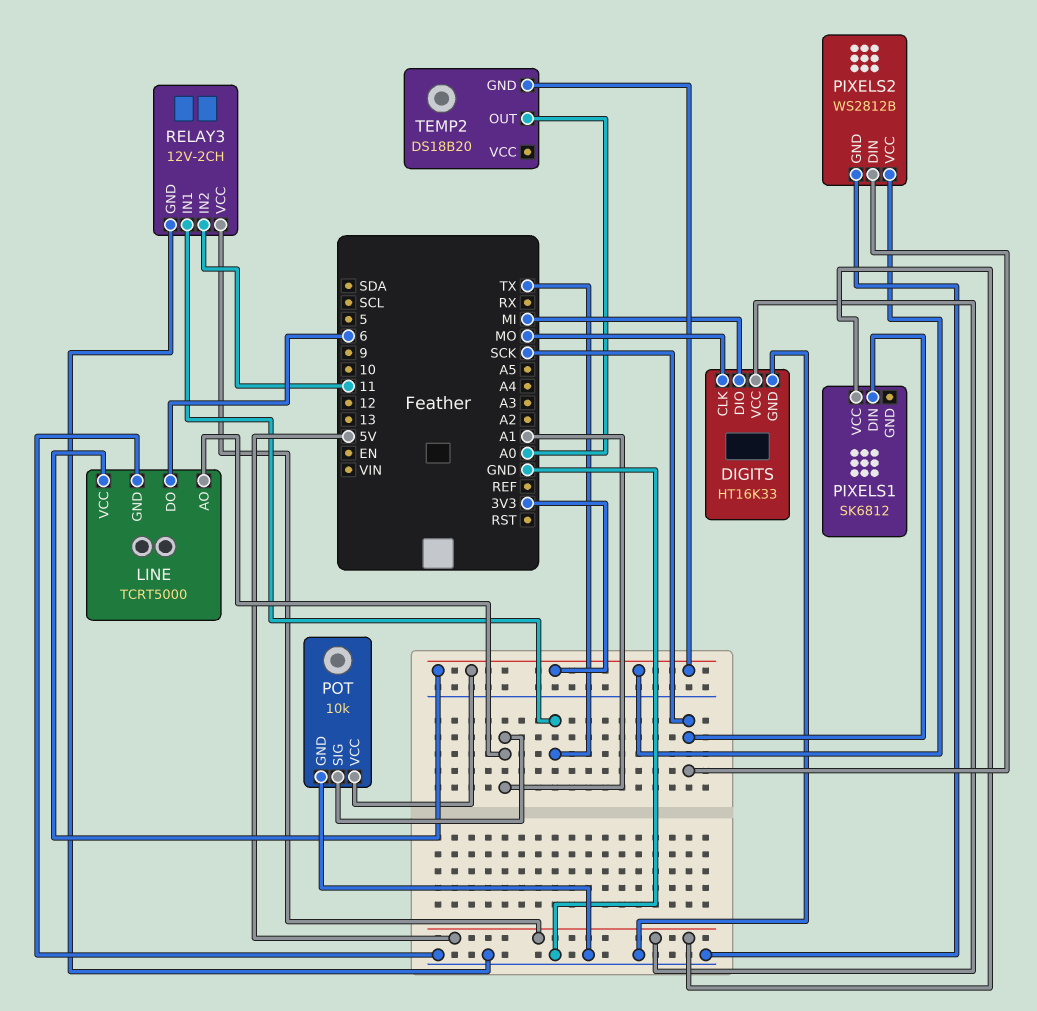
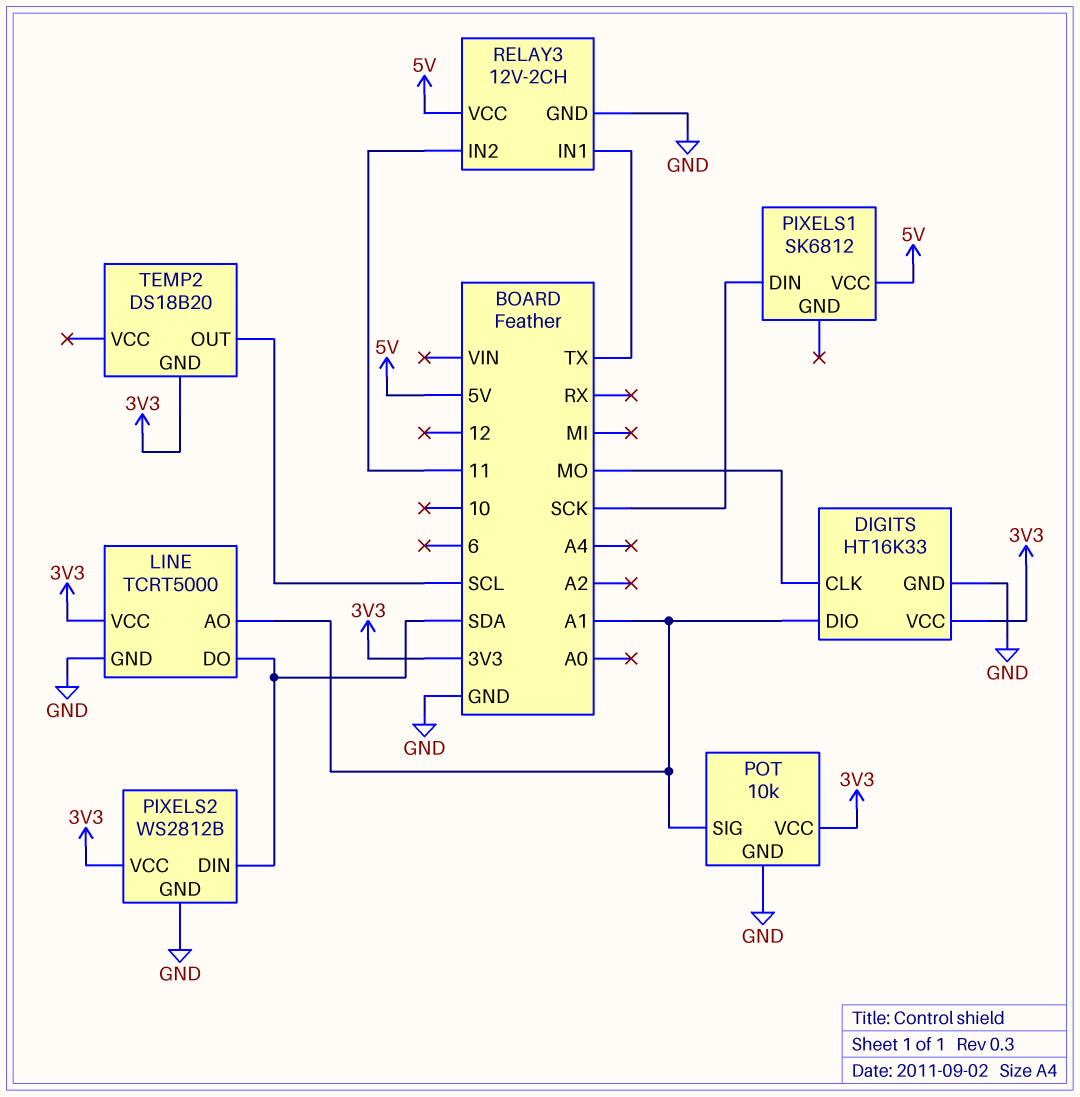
DIGITS pin DIO: MI -> A1
DIGITS pin VCC: 5V -> 3V3
LINE pin DO: 6 -> SDA
PIXELS2 pin DIN: SCK -> SDA
TEMP2 pin OUT: A0 -> SCL

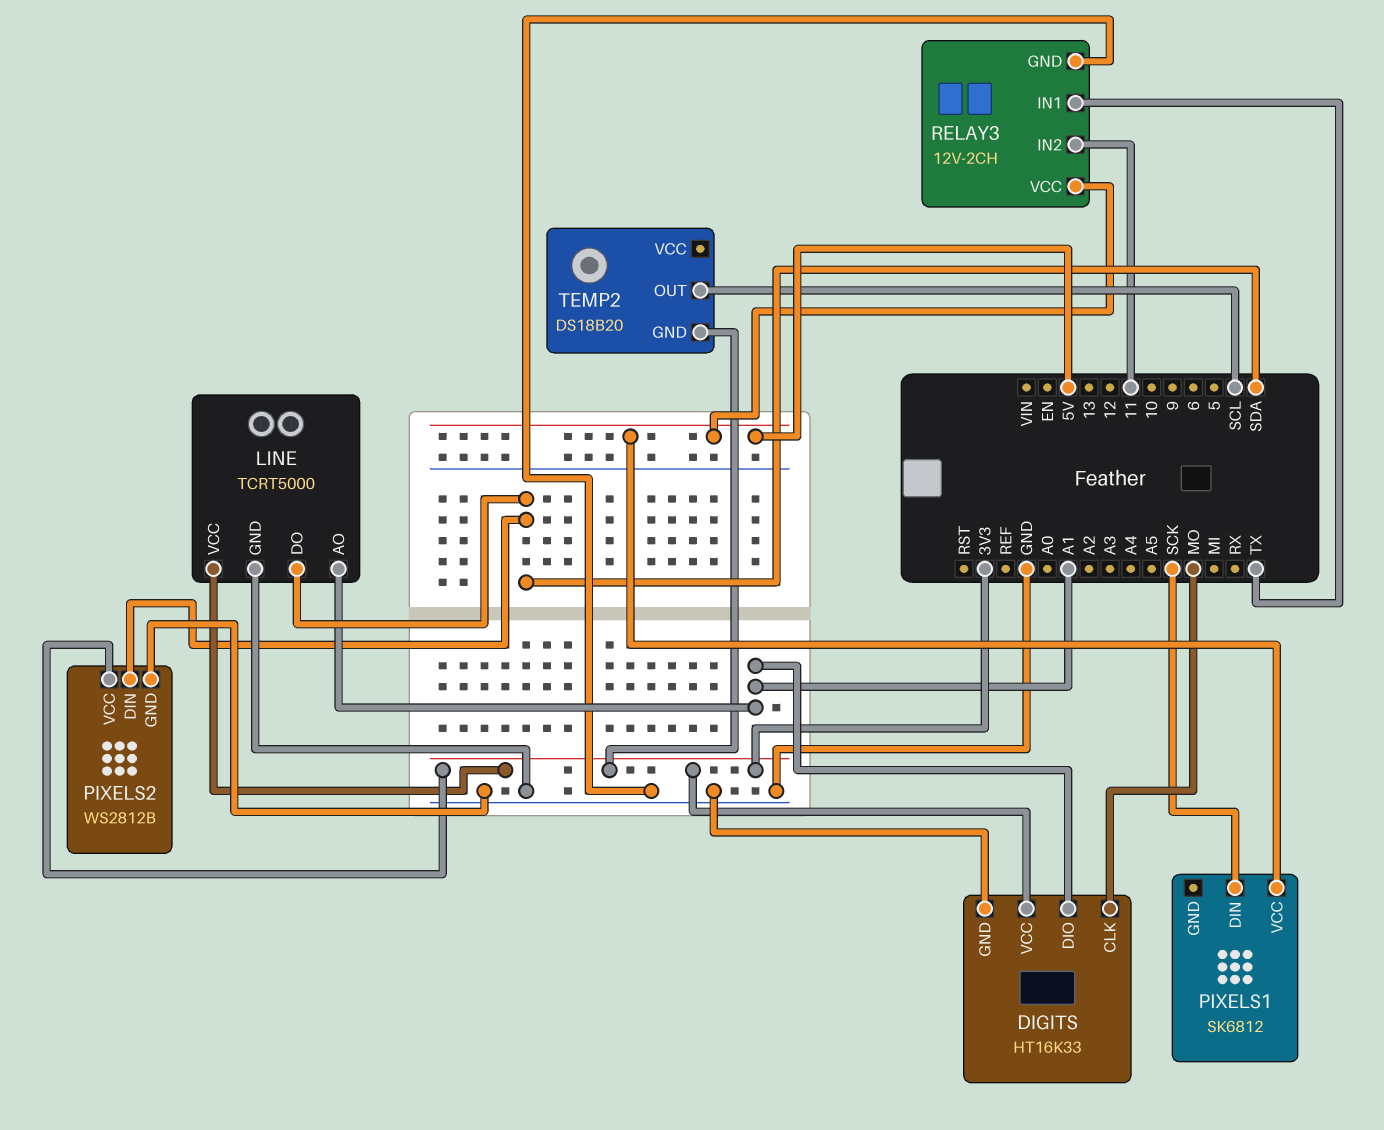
POT: 10k -> none
POT pin GND: GND -> none
POT pin SIG: A1 -> none
POT pin VCC: 3V3 -> none

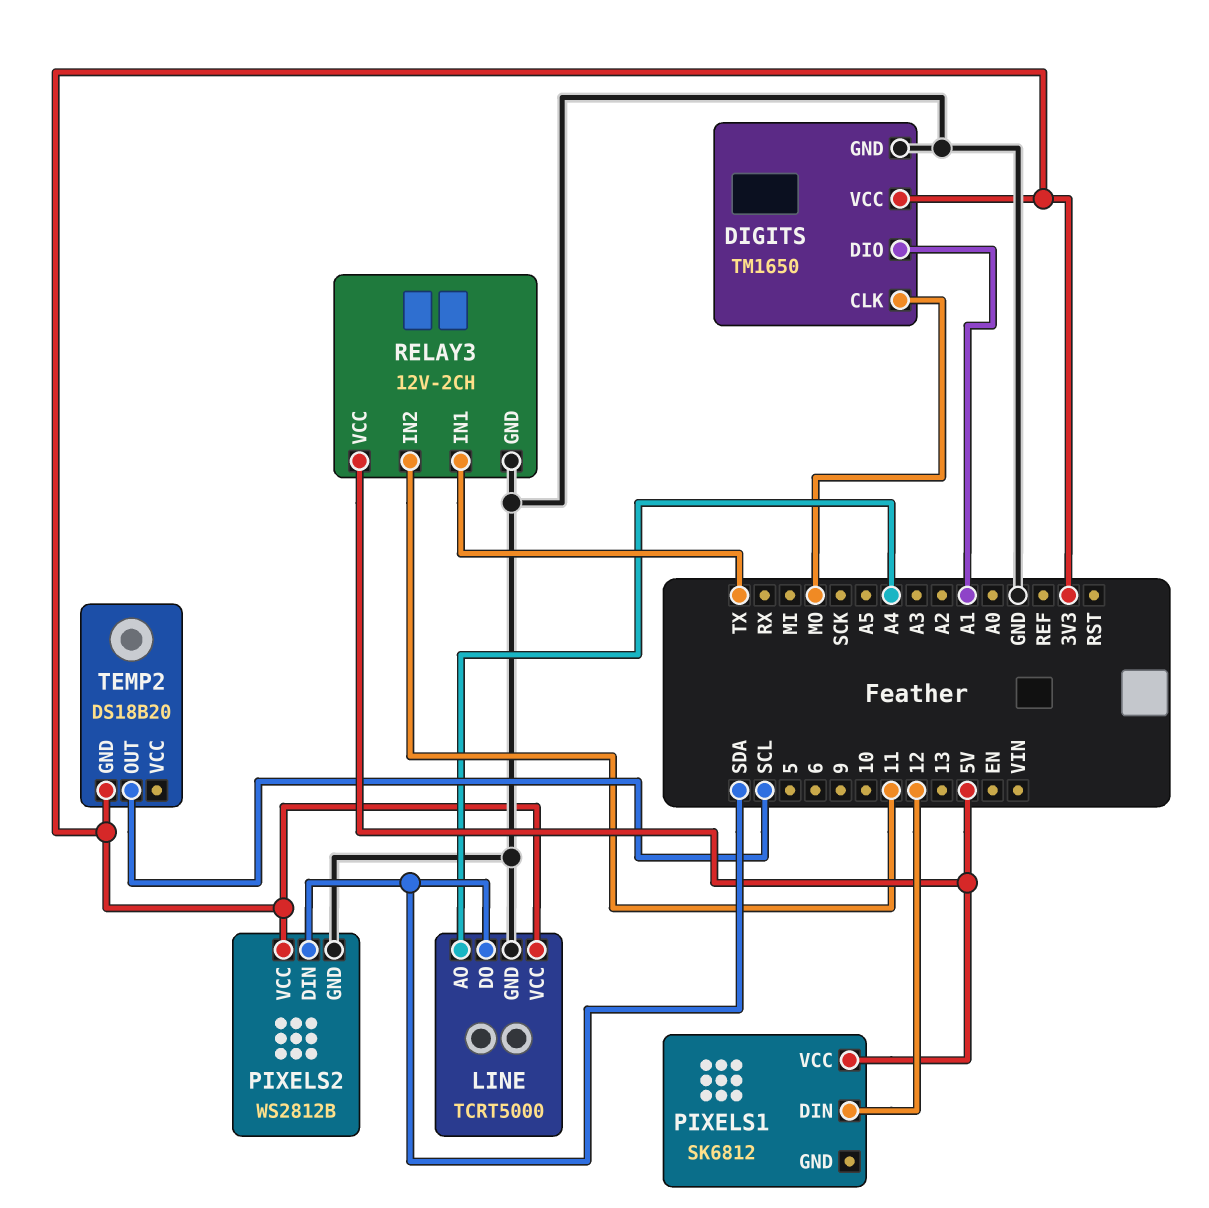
DIGITS: HT16K33 -> TM1650
LINE pin AO: A1 -> A4
PIXELS1 pin DIN: SCK -> 12

